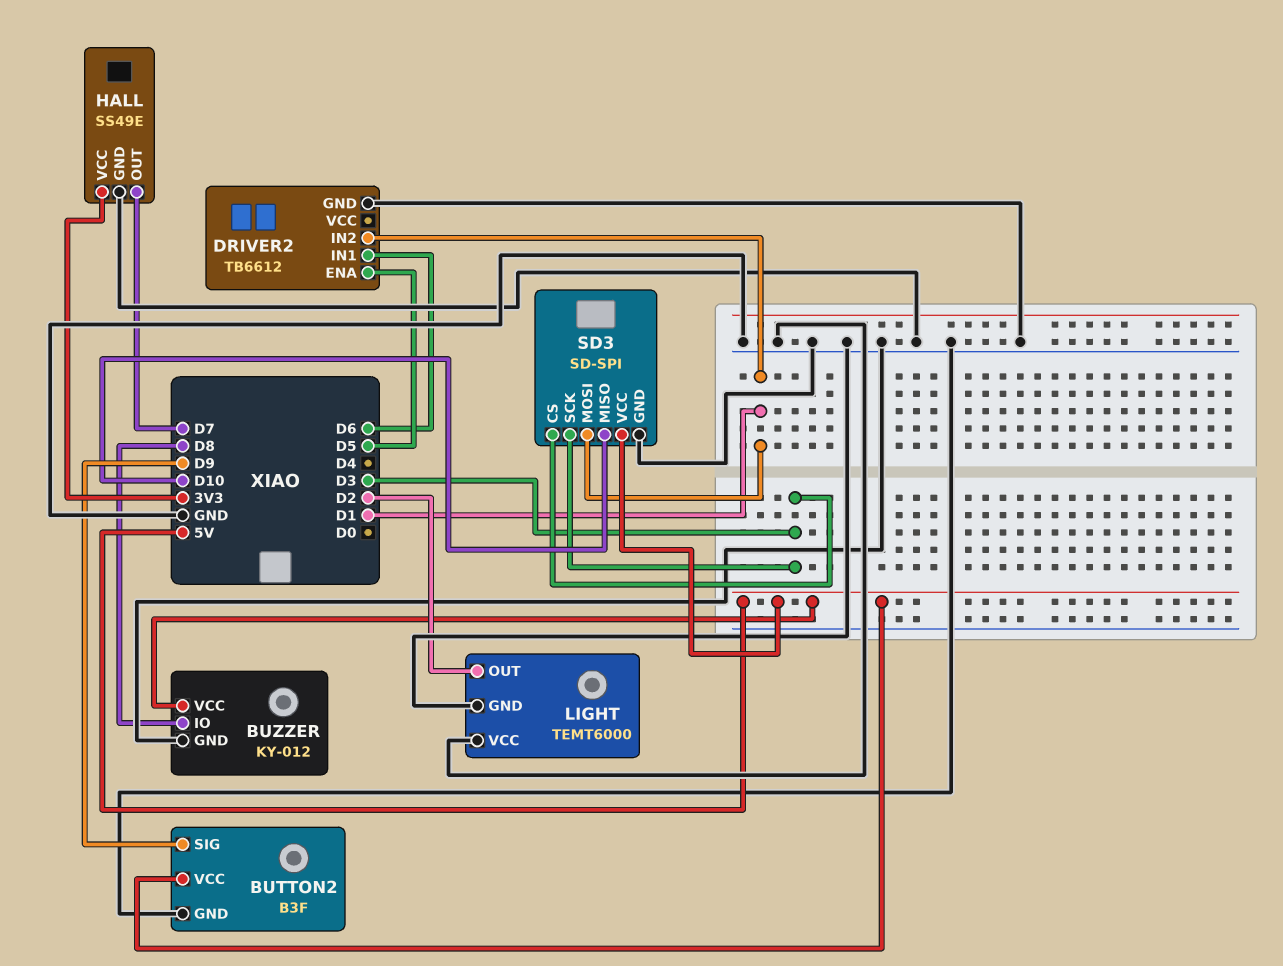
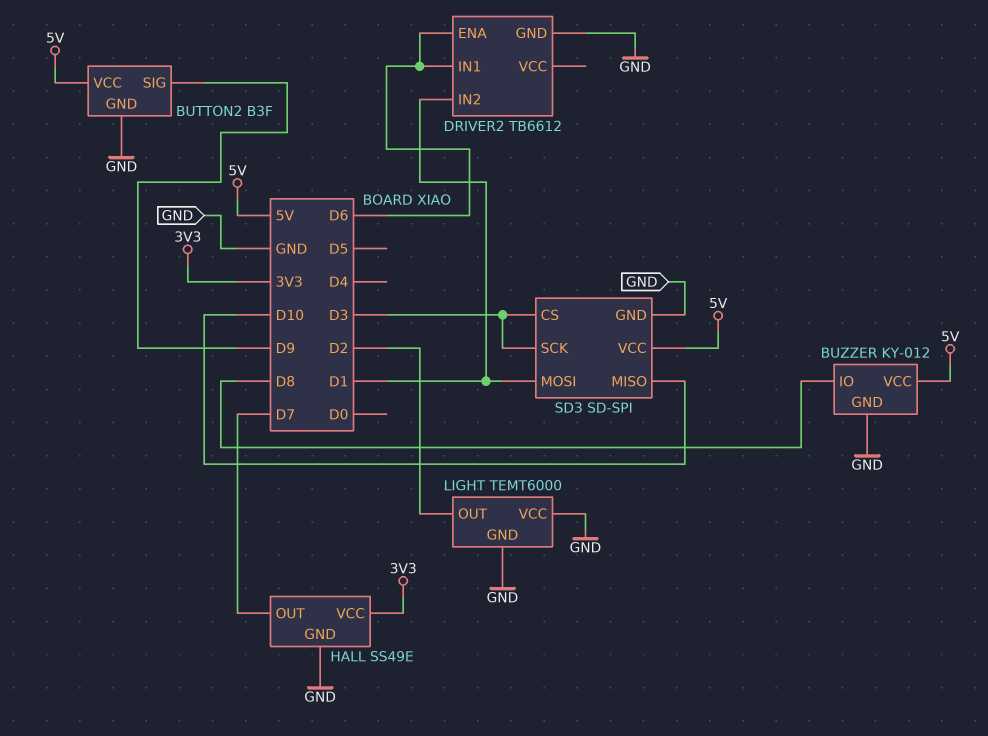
DRIVER2 pin ENA: D5 -> D6

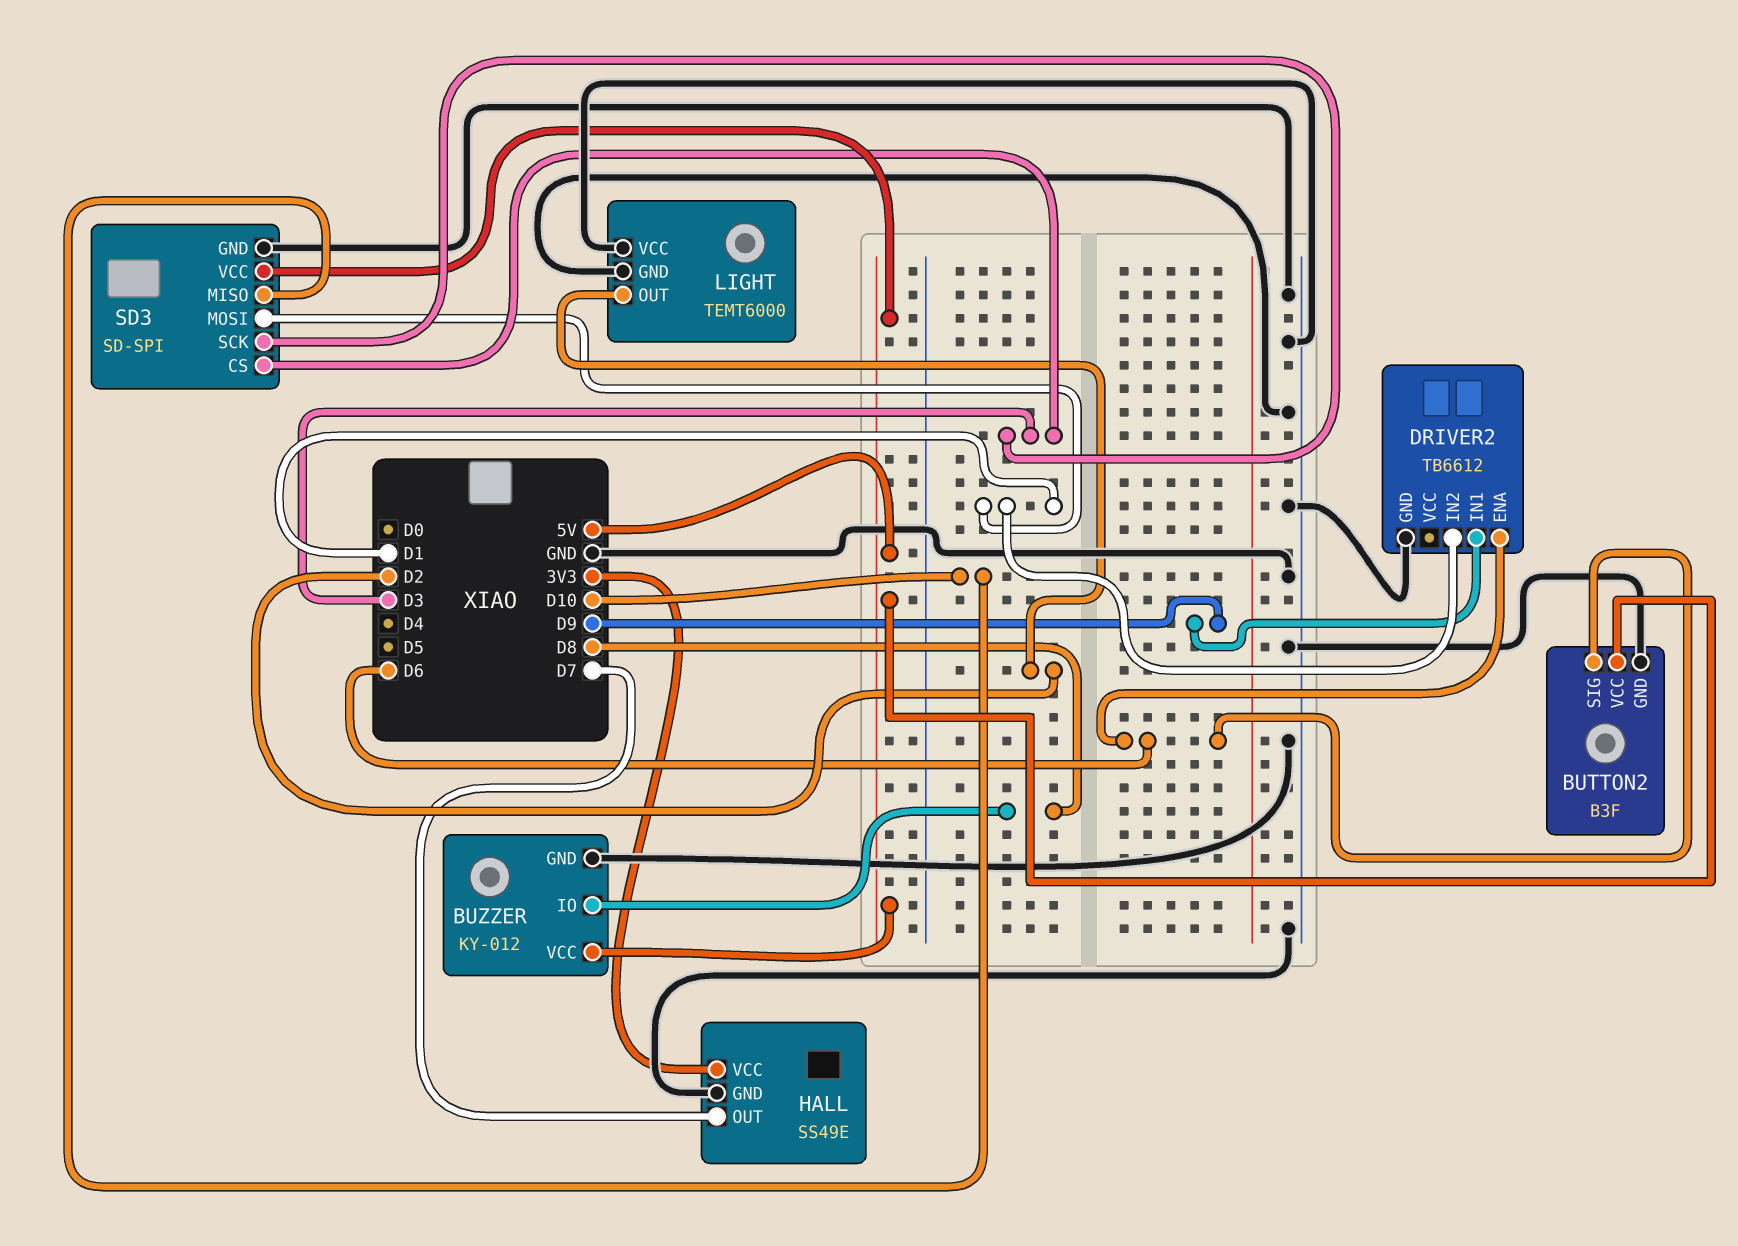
BUTTON2 pin SIG: D9 -> D6
DRIVER2 pin IN1: D6 -> D9

